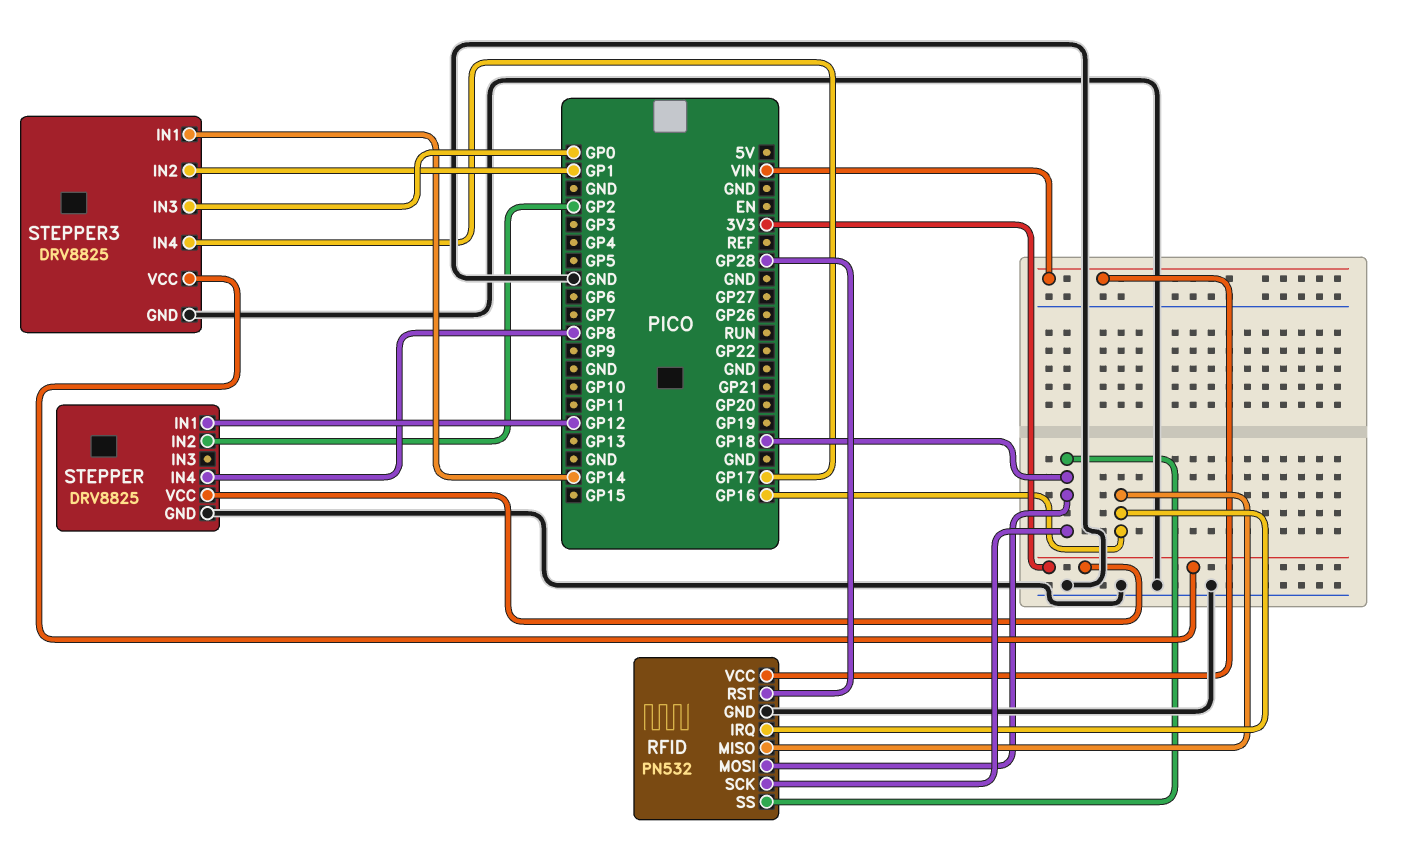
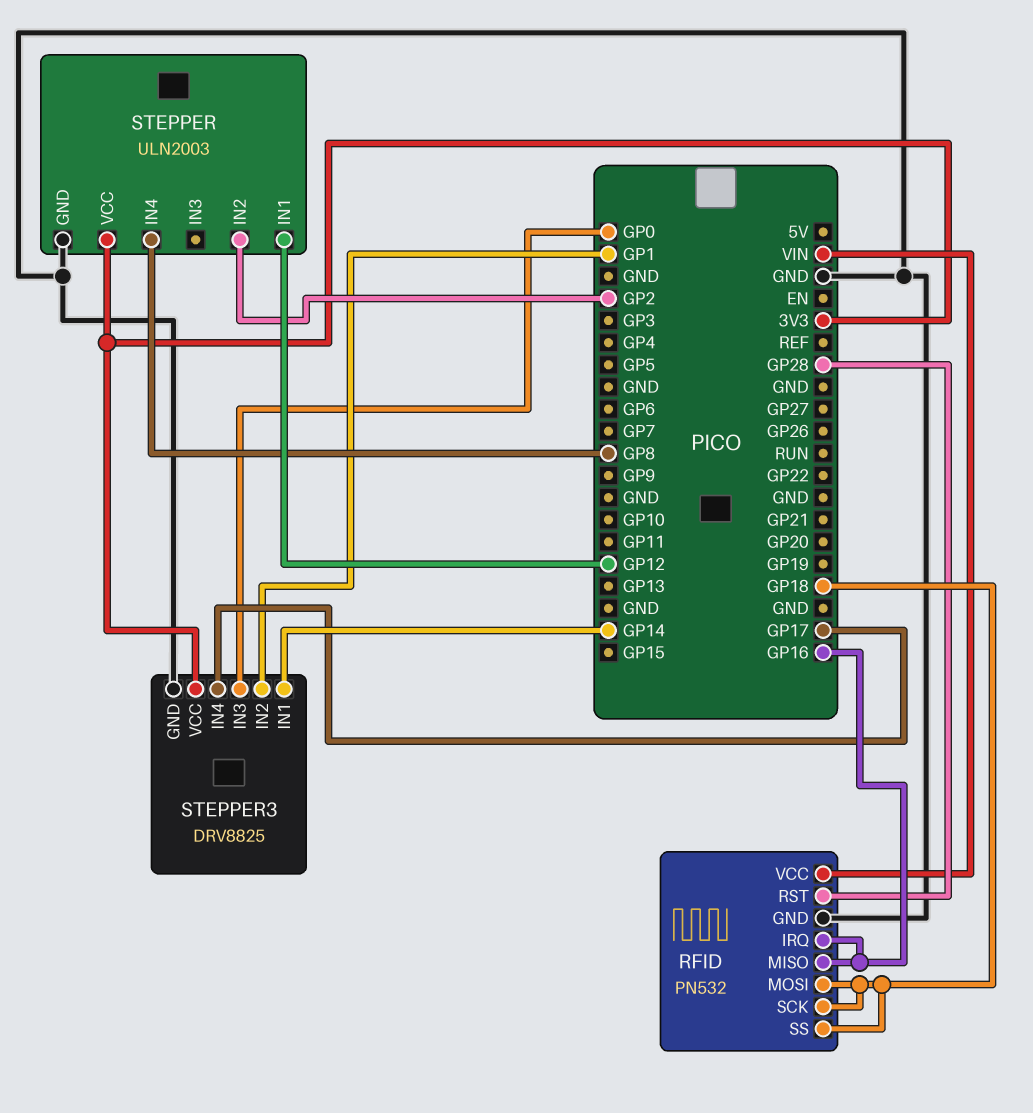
STEPPER: DRV8825 -> ULN2003

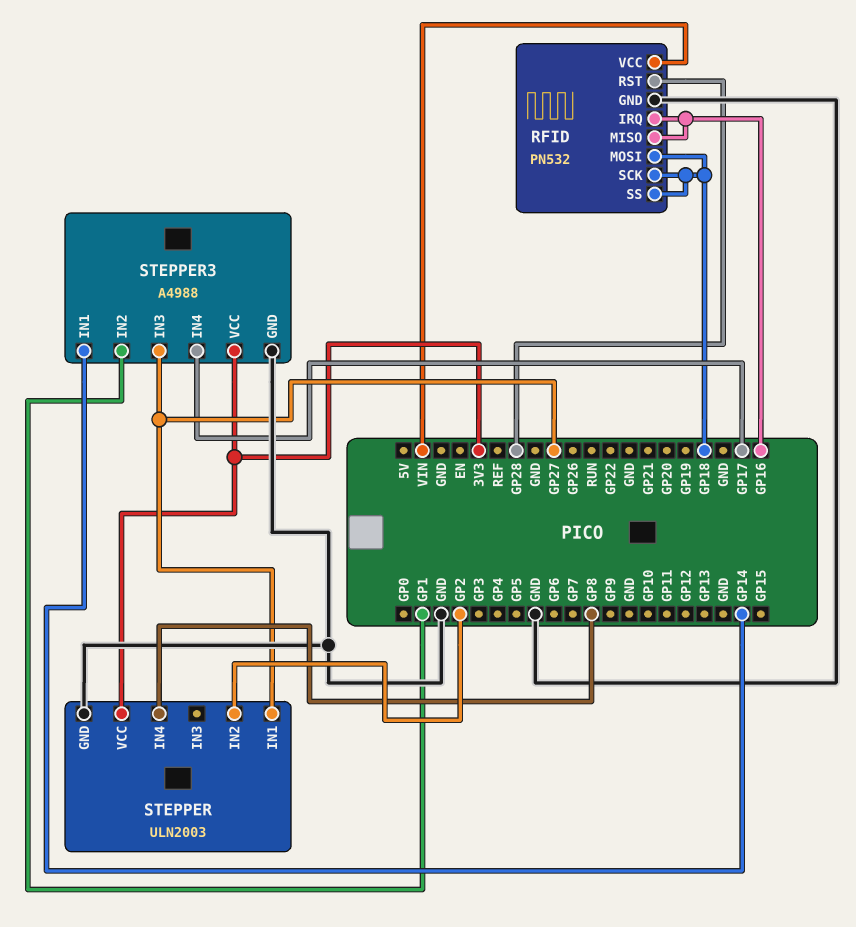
STEPPER pin IN1: GP12 -> GP27
STEPPER3: DRV8825 -> A4988
STEPPER3 pin IN3: GP0 -> GP27

